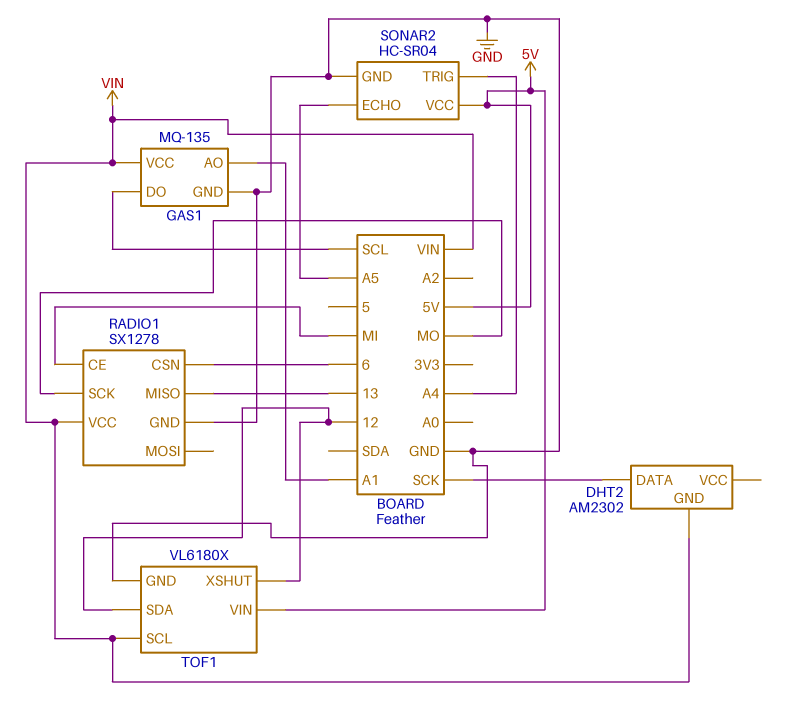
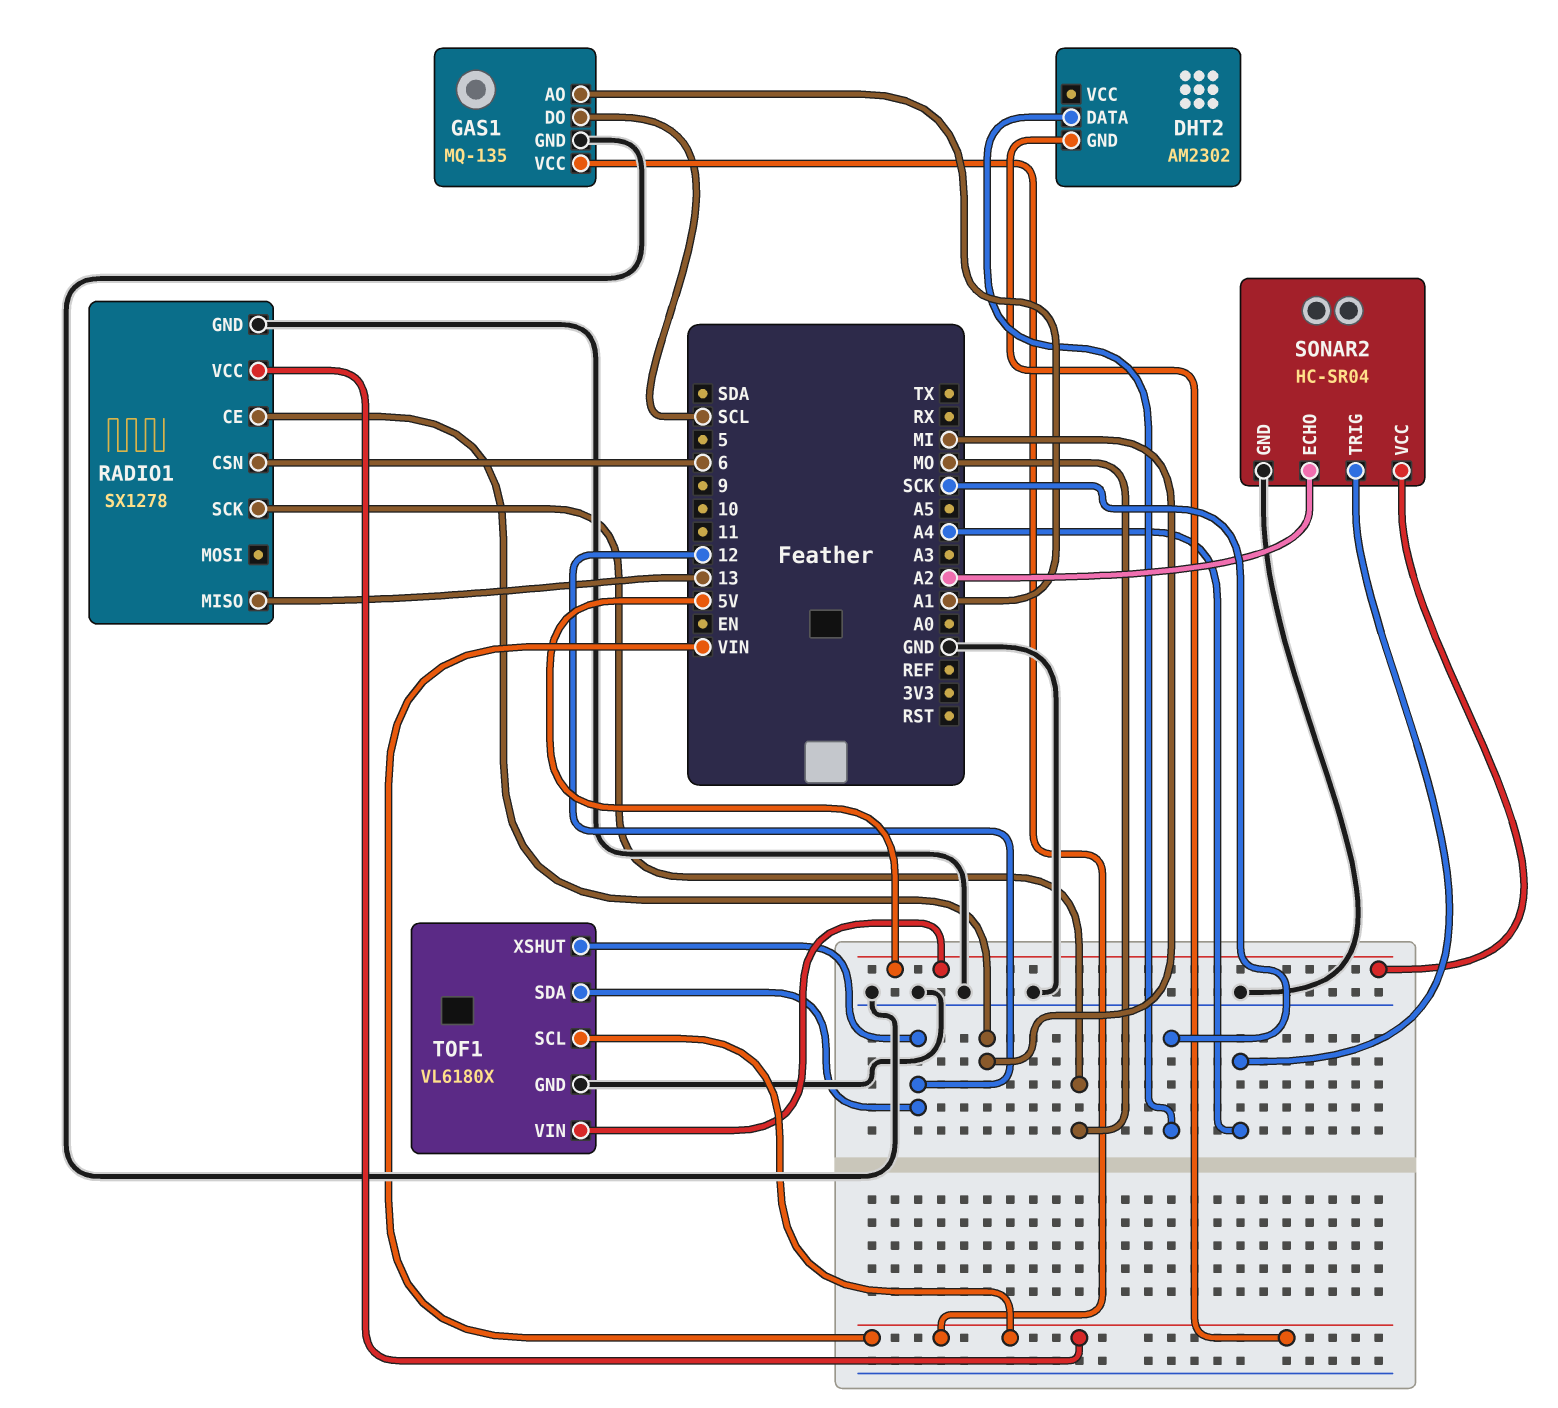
SONAR2 pin ECHO: A5 -> A2

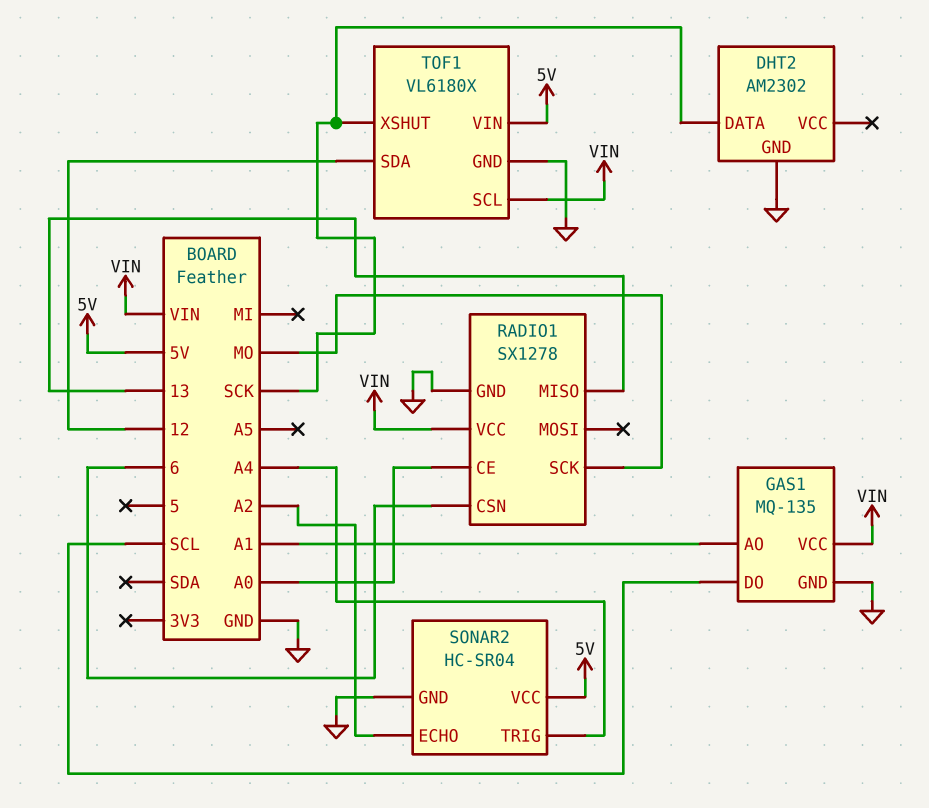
DHT2 pin GND: VIN -> GND
RADIO1 pin CE: MI -> A0
TOF1 pin XSHUT: 12 -> SCK

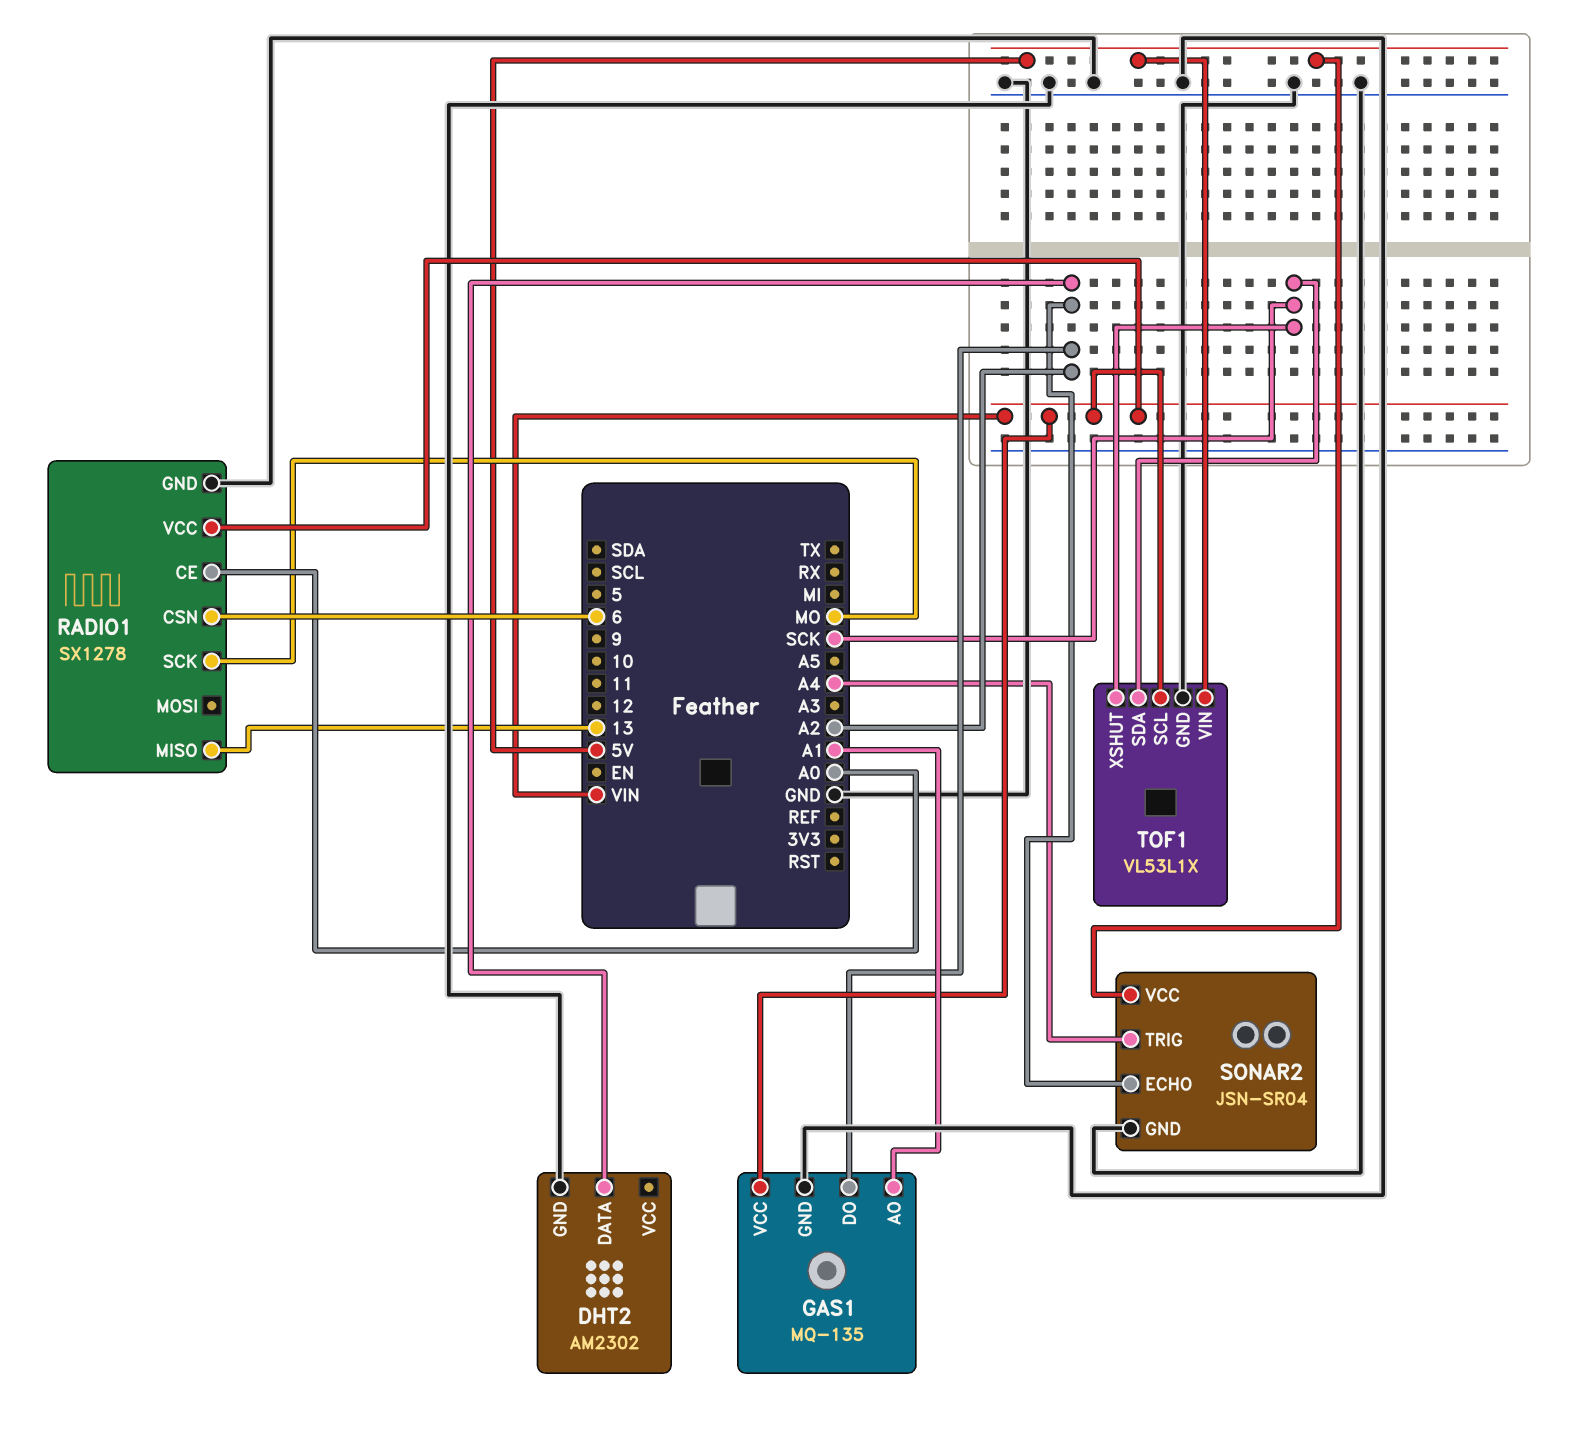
DHT2 pin DATA: SCK -> A2
GAS1 pin DO: SCL -> A2
SONAR2: HC-SR04 -> JSN-SR04
TOF1: VL6180X -> VL53L1X
TOF1 pin SDA: 12 -> SCK

